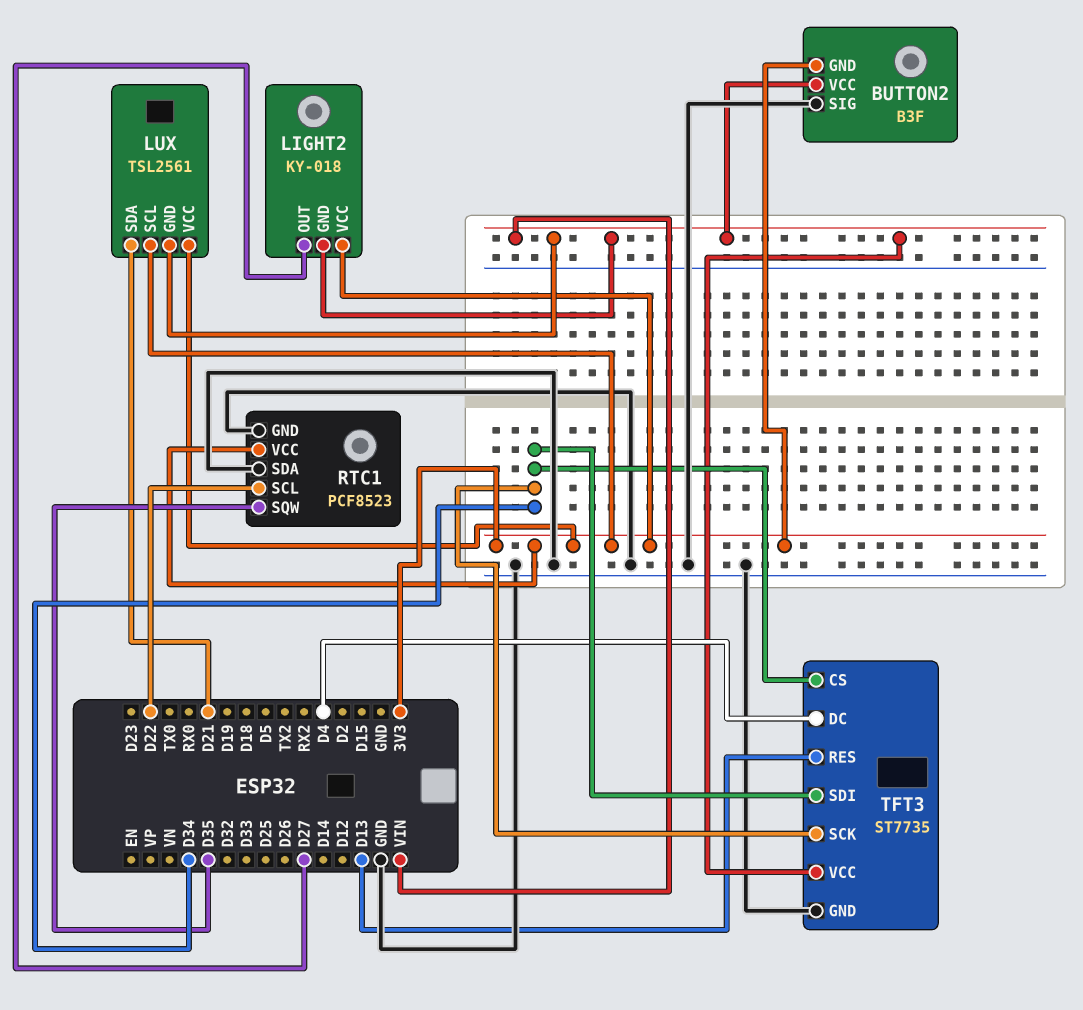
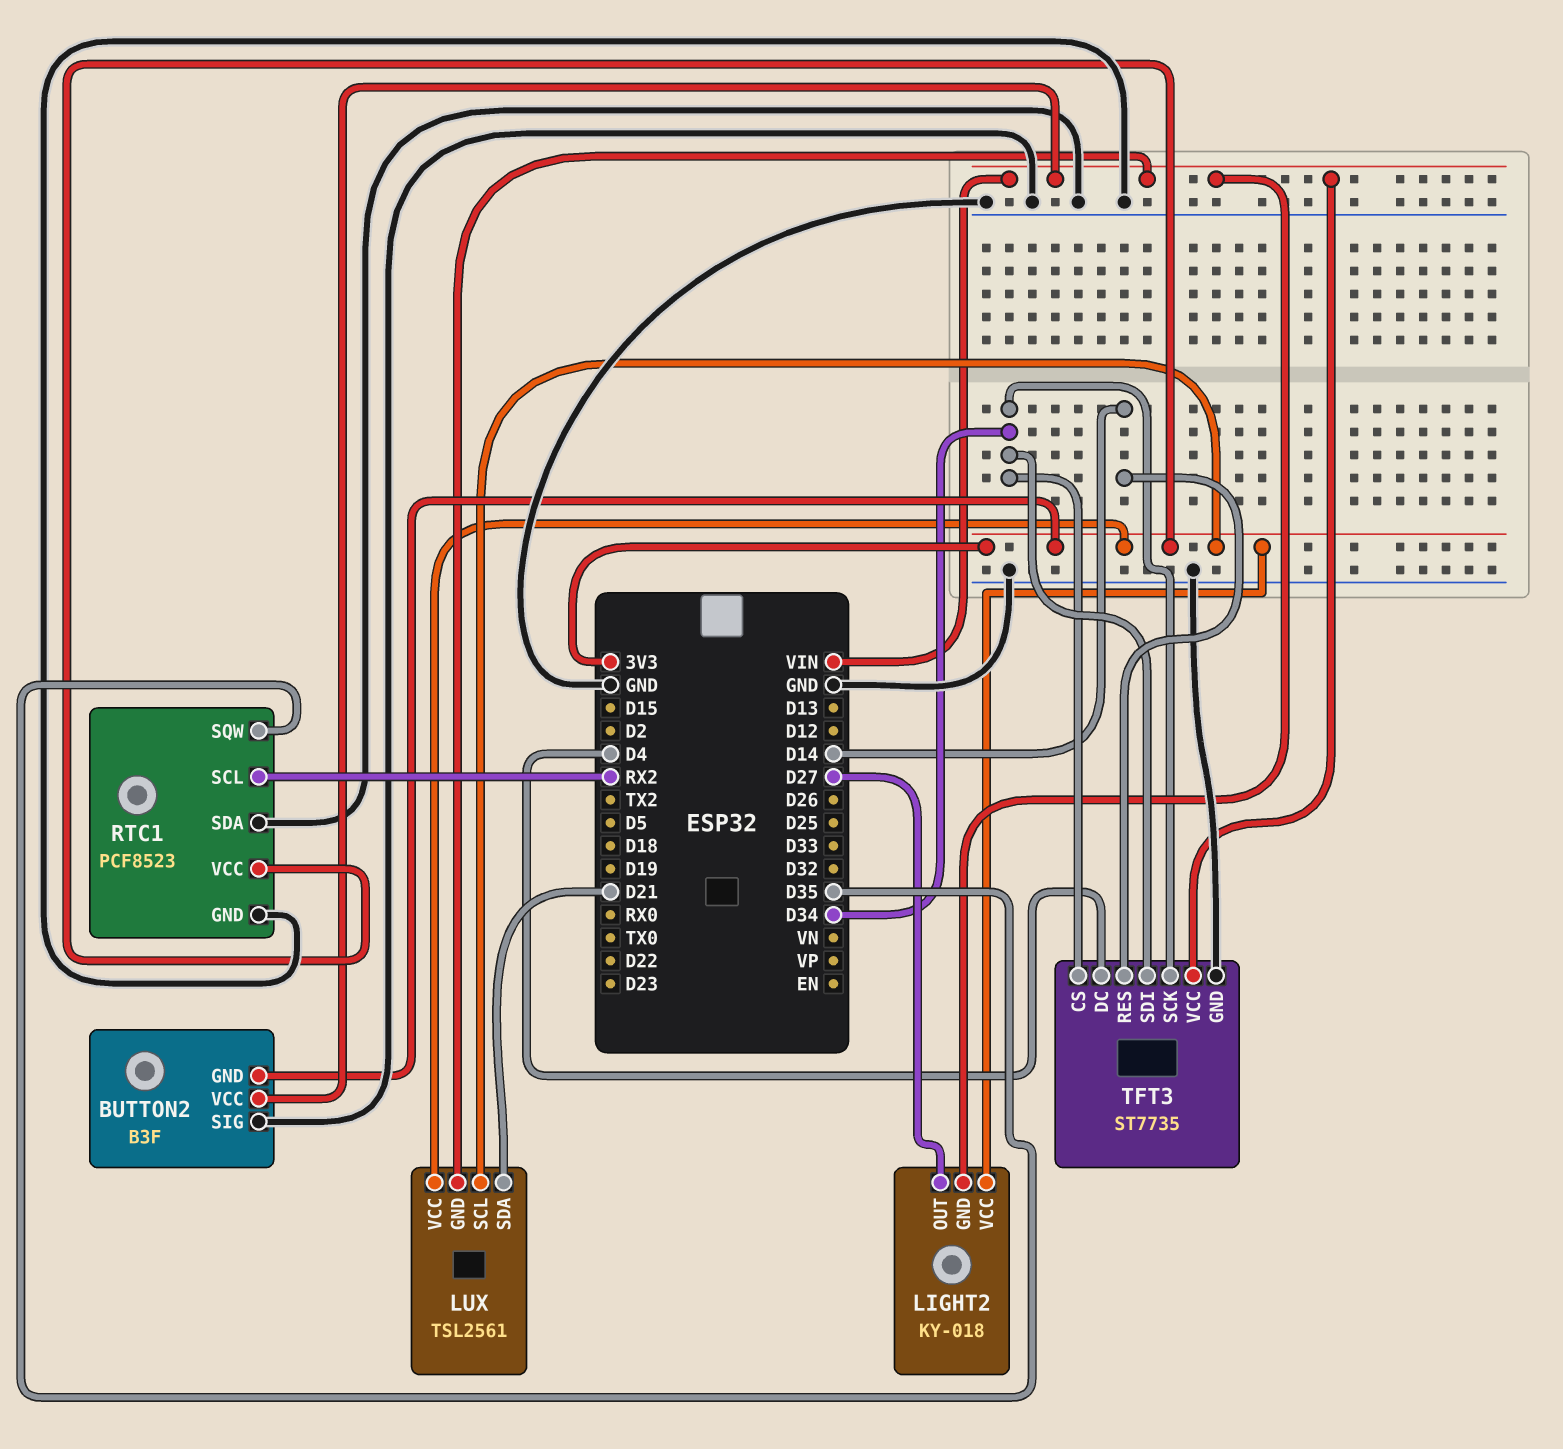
RTC1 pin SCL: D22 -> RX2
TFT3 pin RES: D13 -> D14

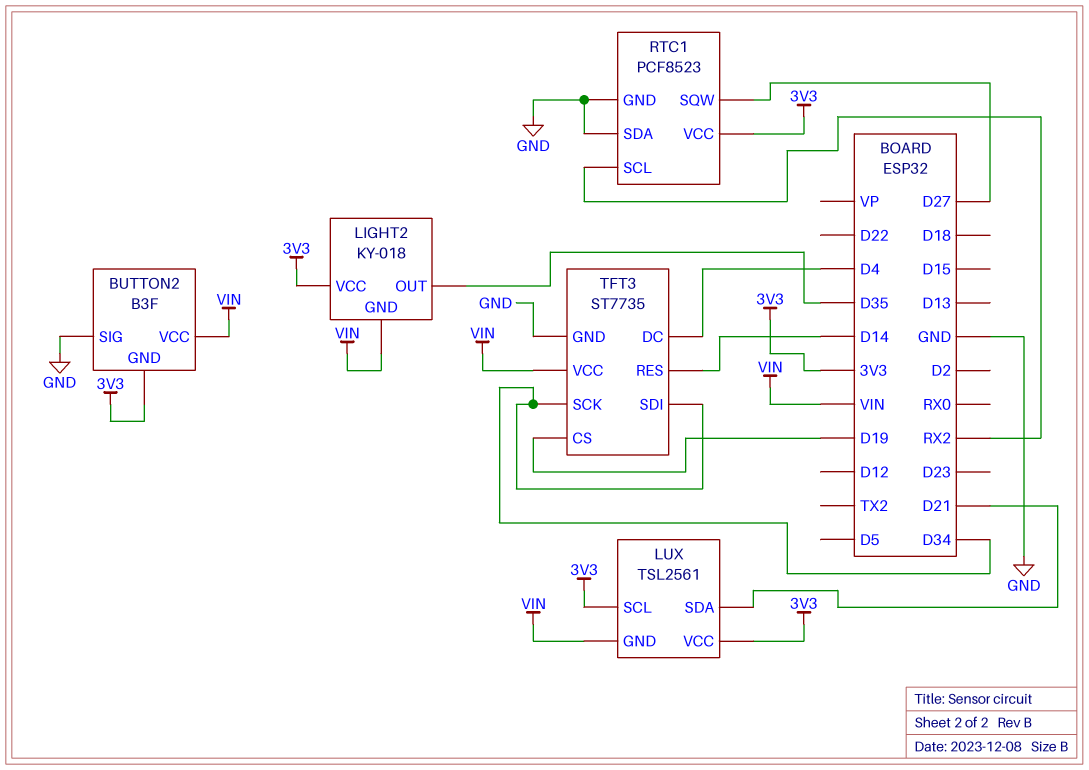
LIGHT2 pin OUT: D27 -> D35
RTC1 pin SQW: D35 -> D27
TFT3 pin CS: D34 -> D19

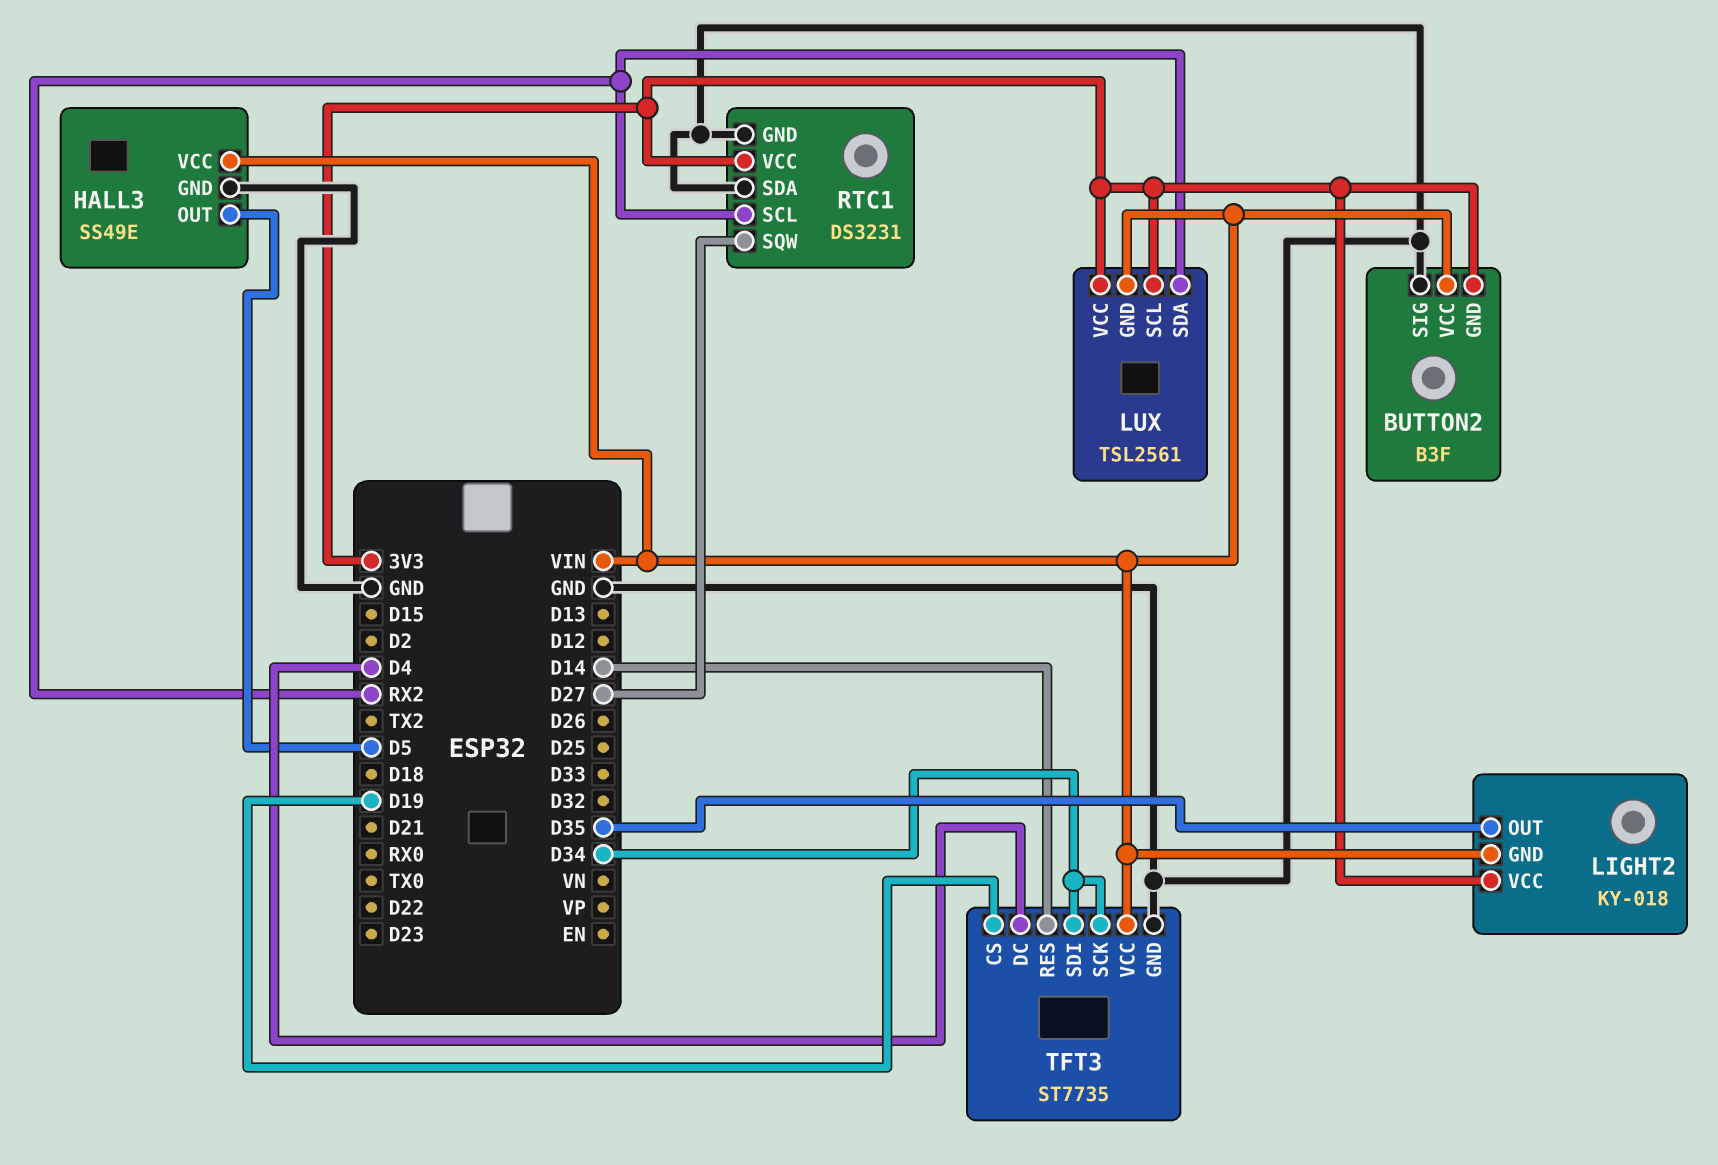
HALL3: none -> SS49E
HALL3 pin GND: none -> GND
HALL3 pin OUT: none -> D5
HALL3 pin VCC: none -> VIN
LUX pin SDA: D21 -> RX2
RTC1: PCF8523 -> DS3231

